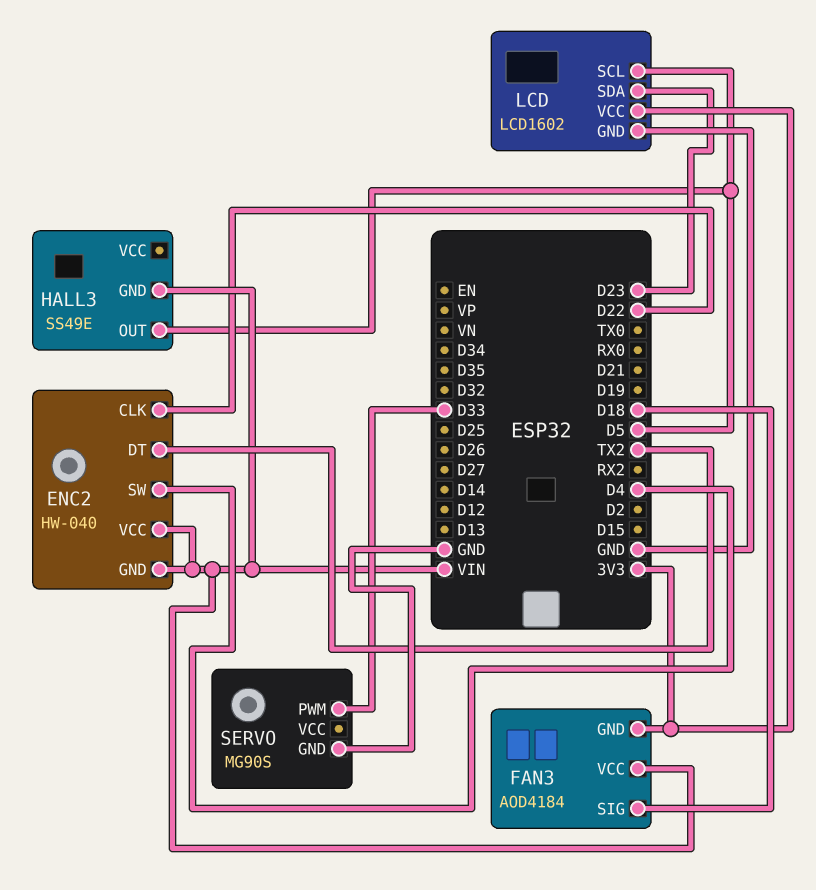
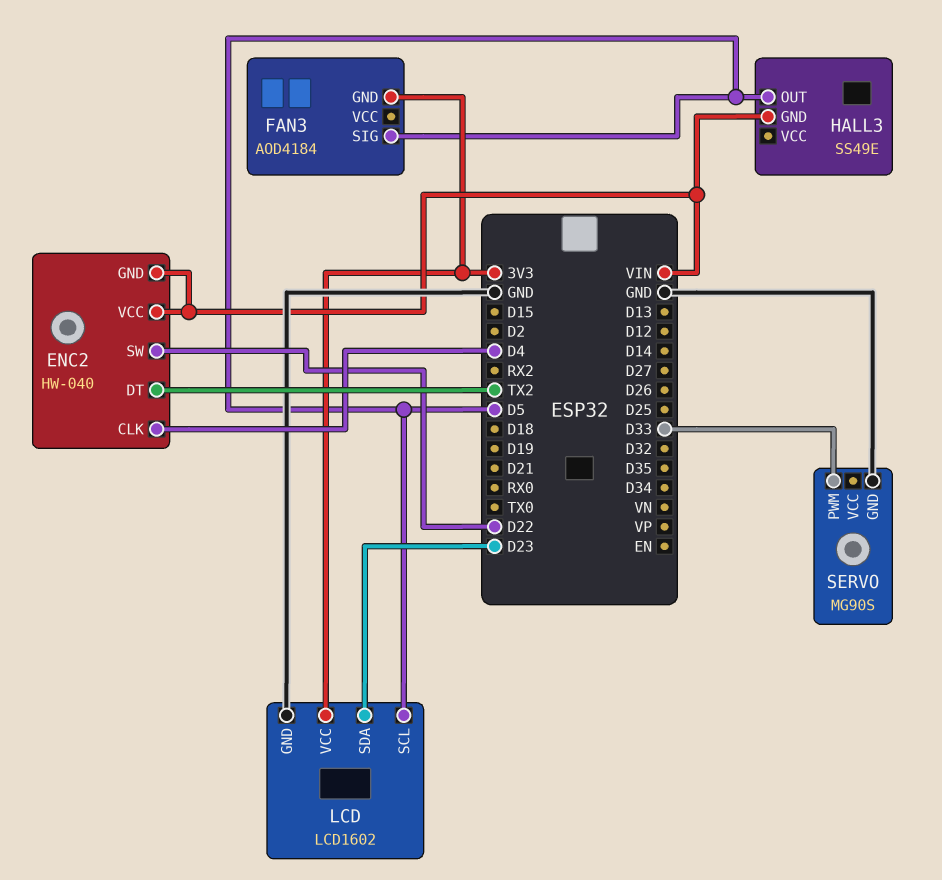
ENC2 pin CLK: D22 -> D4
ENC2 pin SW: D4 -> D22
FAN3 pin SIG: D18 -> D5
FAN3 pin VCC: VIN -> none

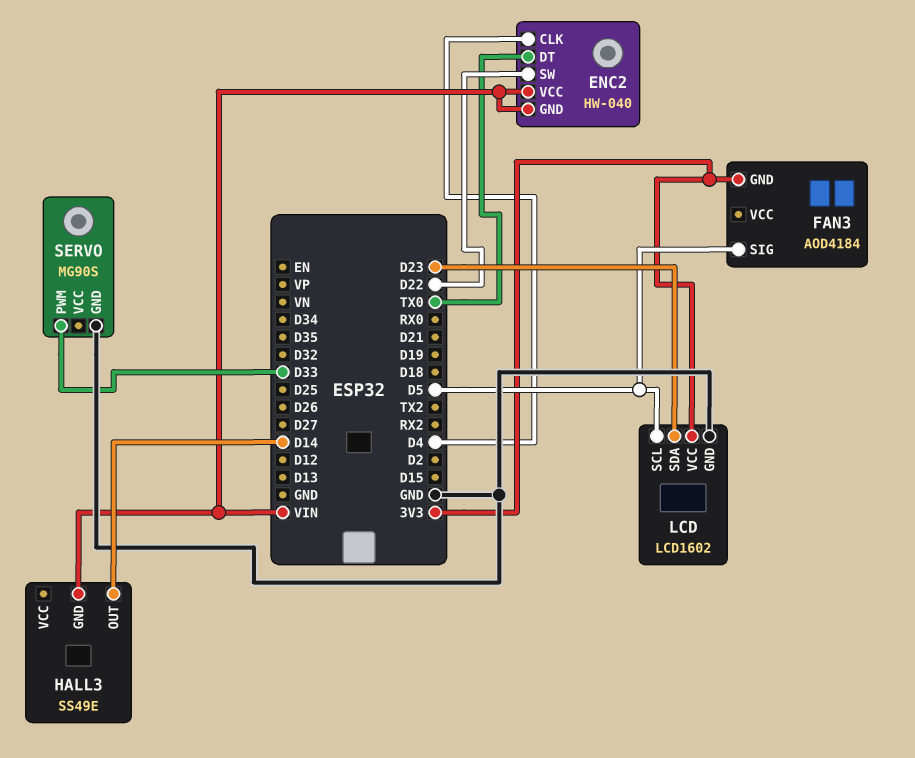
ENC2 pin DT: TX2 -> TX0
HALL3 pin OUT: D5 -> D14

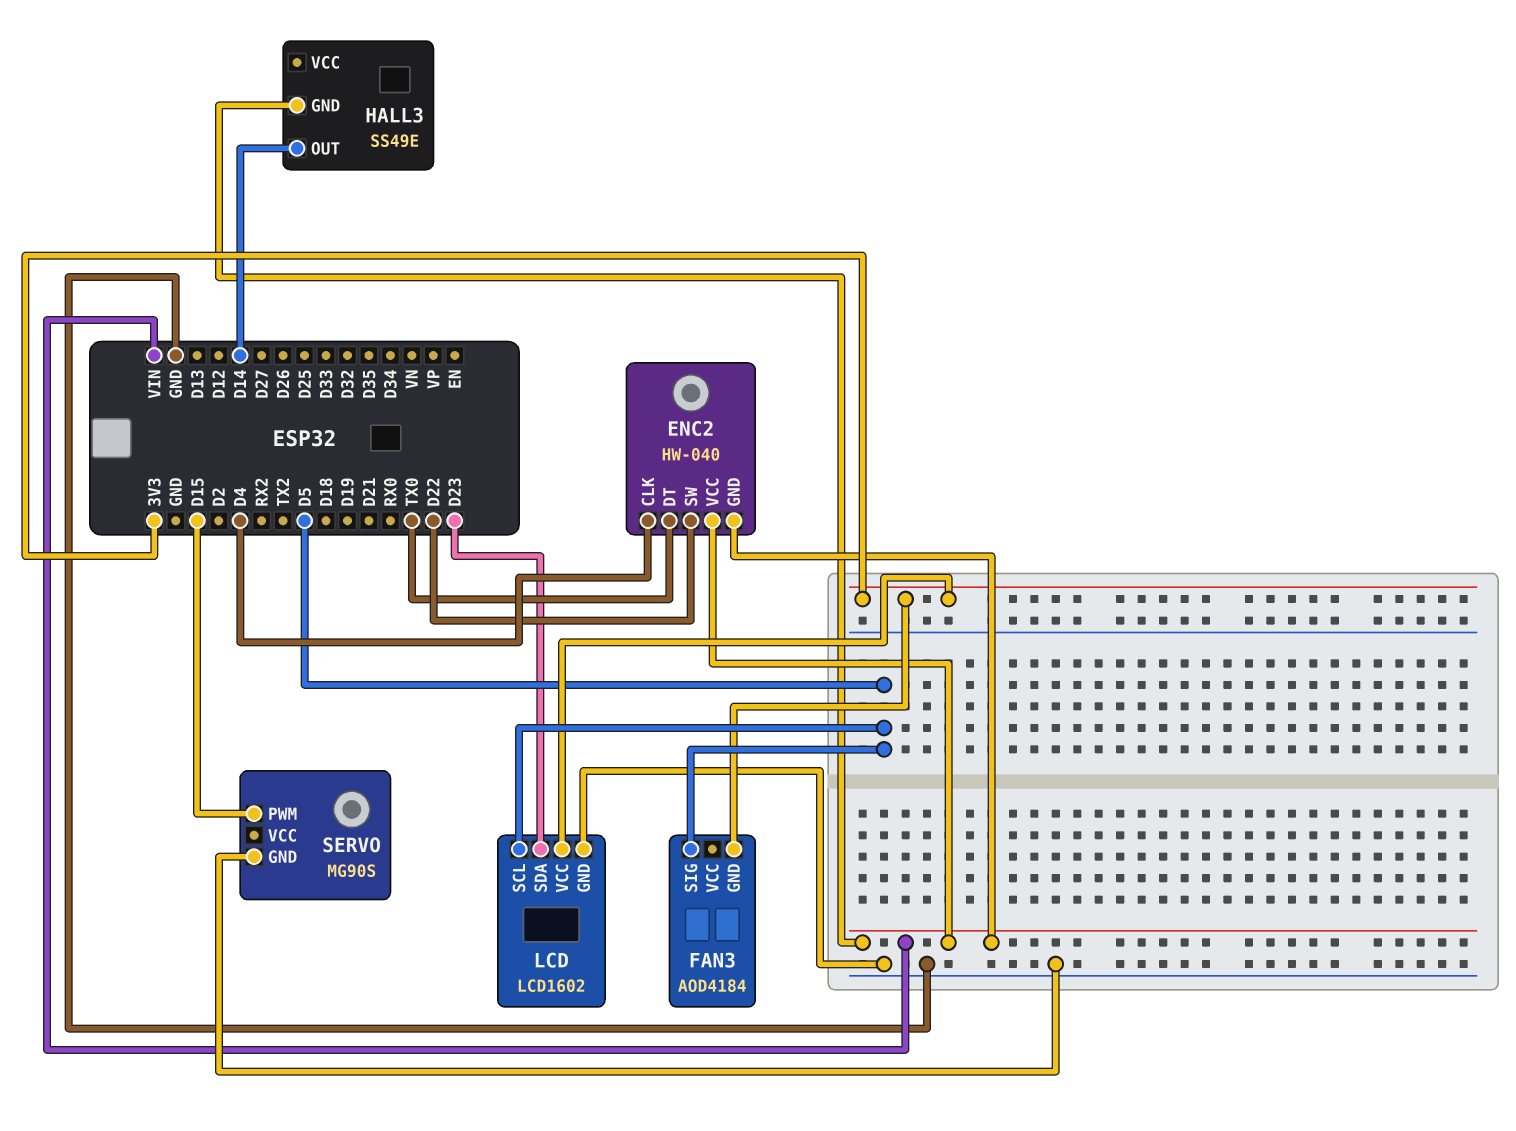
SERVO pin PWM: D33 -> D15

